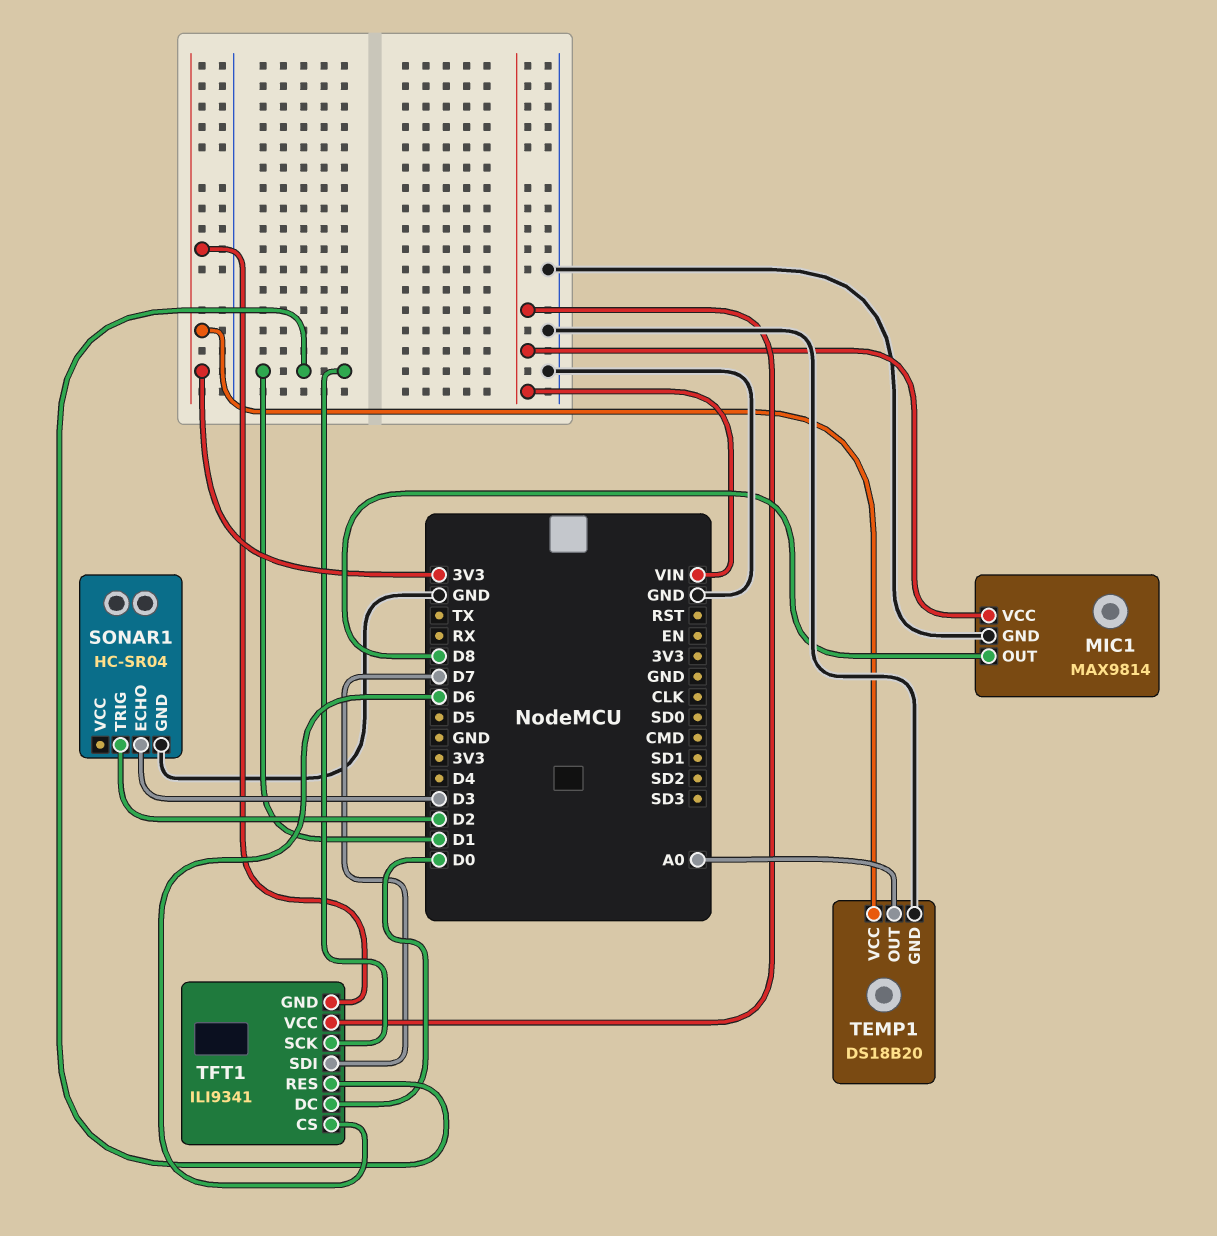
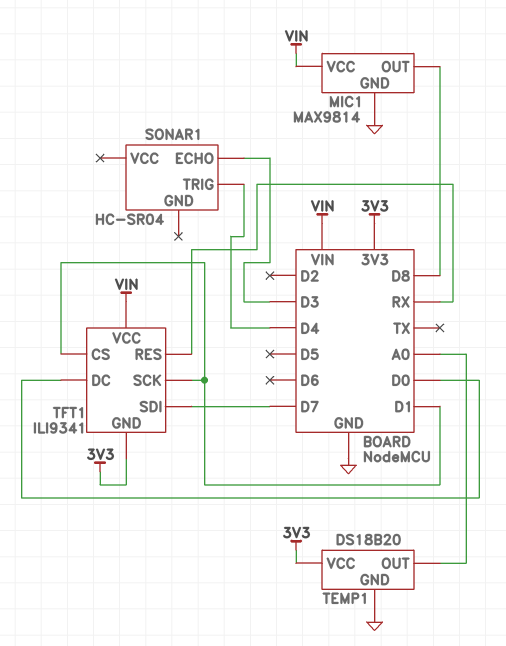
SONAR1 pin GND: GND -> none
SONAR1 pin TRIG: D2 -> D4
TFT1 pin CS: D6 -> D1
TFT1 pin RES: D1 -> RX

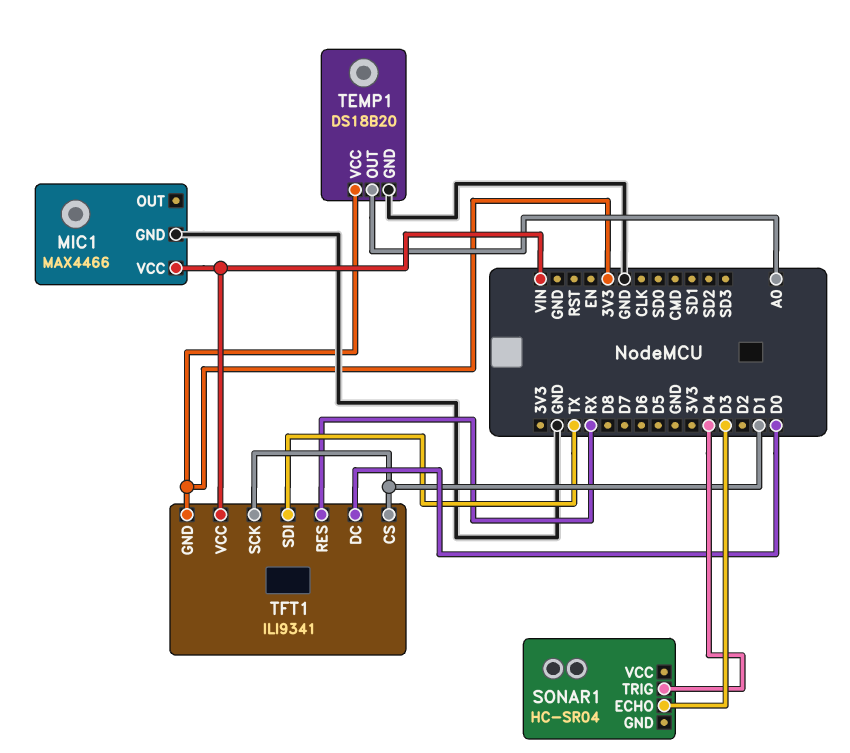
MIC1: MAX9814 -> MAX4466
MIC1 pin OUT: D8 -> none
TFT1 pin SDI: D7 -> TX

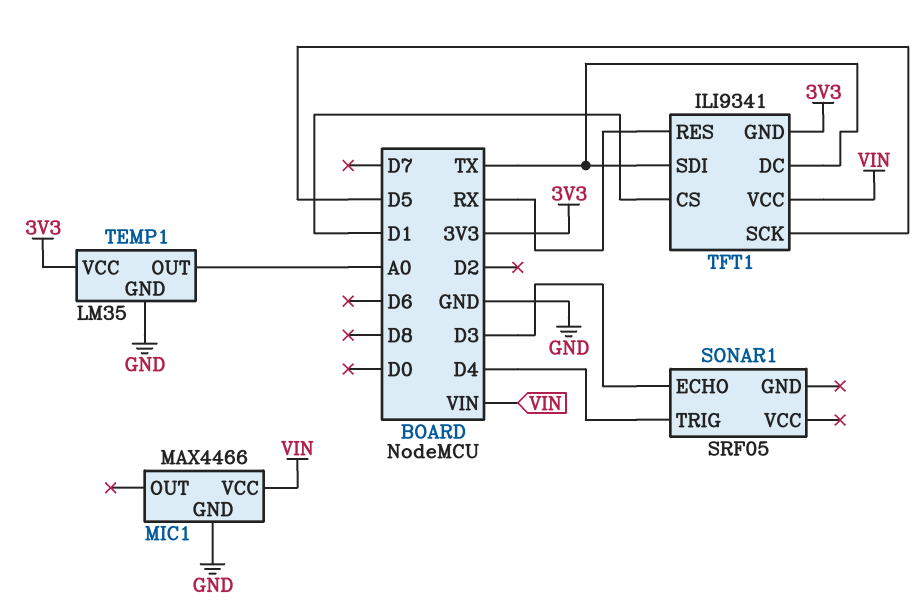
SONAR1: HC-SR04 -> SRF05
TEMP1: DS18B20 -> LM35
TFT1 pin DC: D0 -> TX
TFT1 pin SCK: D1 -> D5

